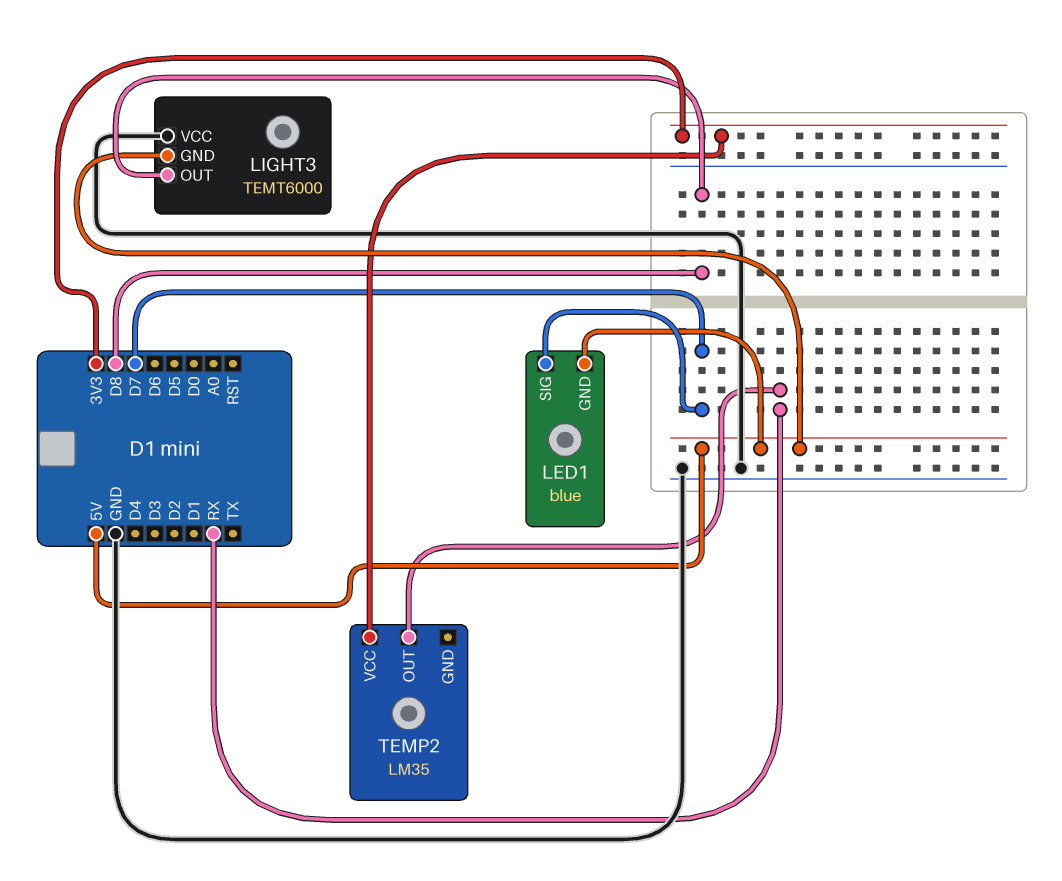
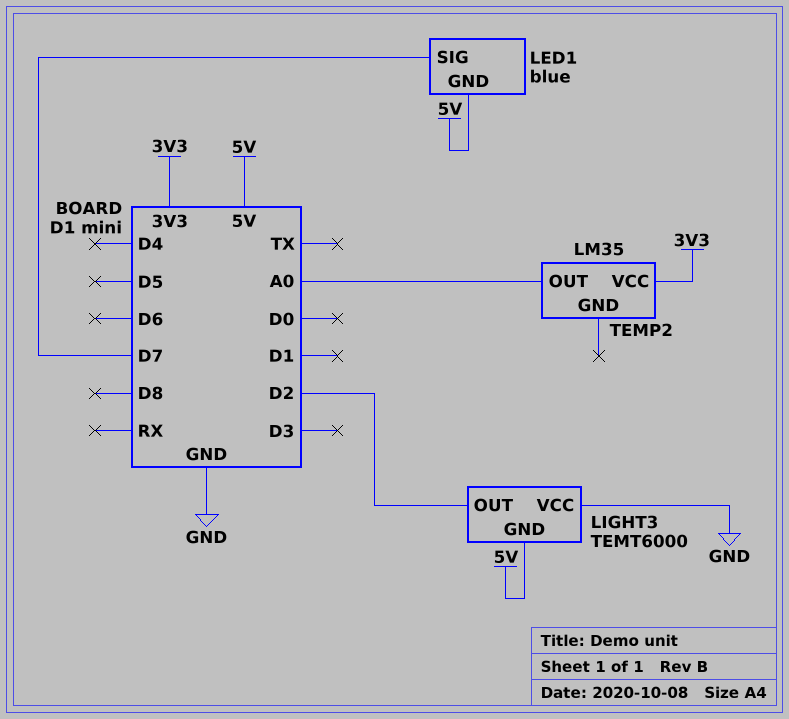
LIGHT3 pin OUT: D8 -> D2
TEMP2 pin OUT: RX -> A0

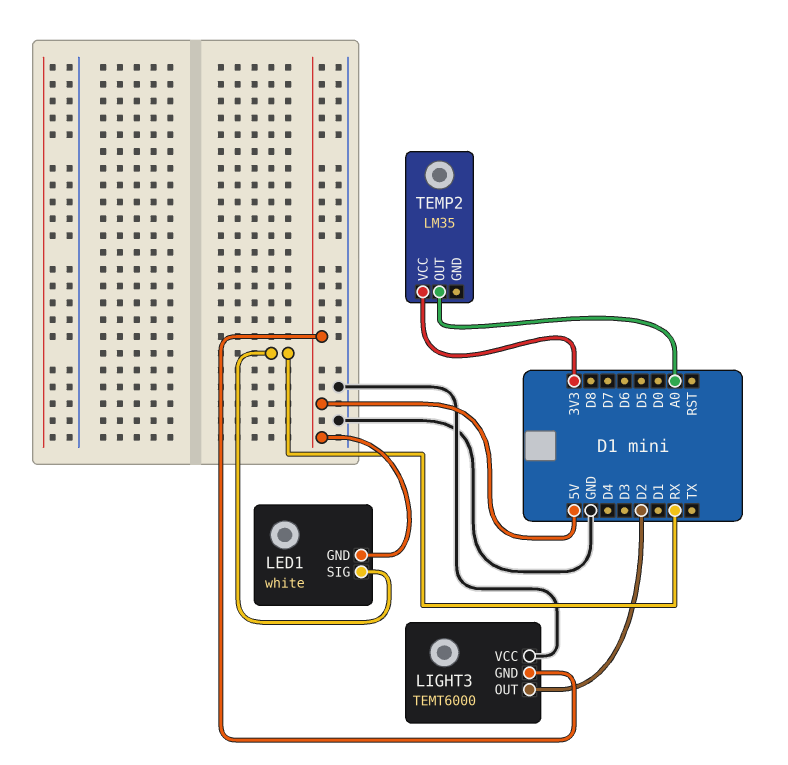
LED1: blue -> white
LED1 pin SIG: D7 -> RX

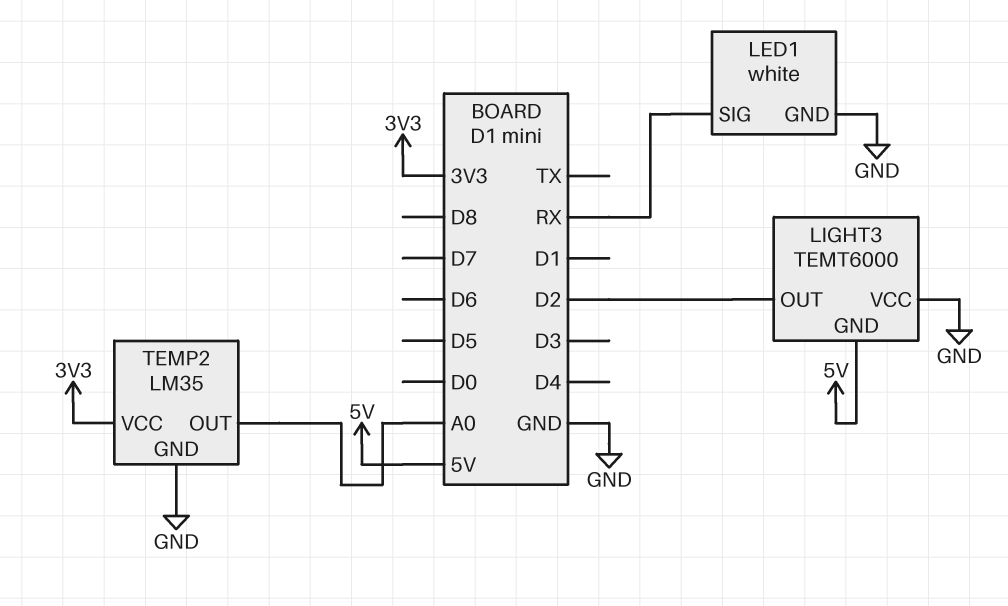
LED1 pin GND: 5V -> GND
TEMP2 pin GND: none -> GND

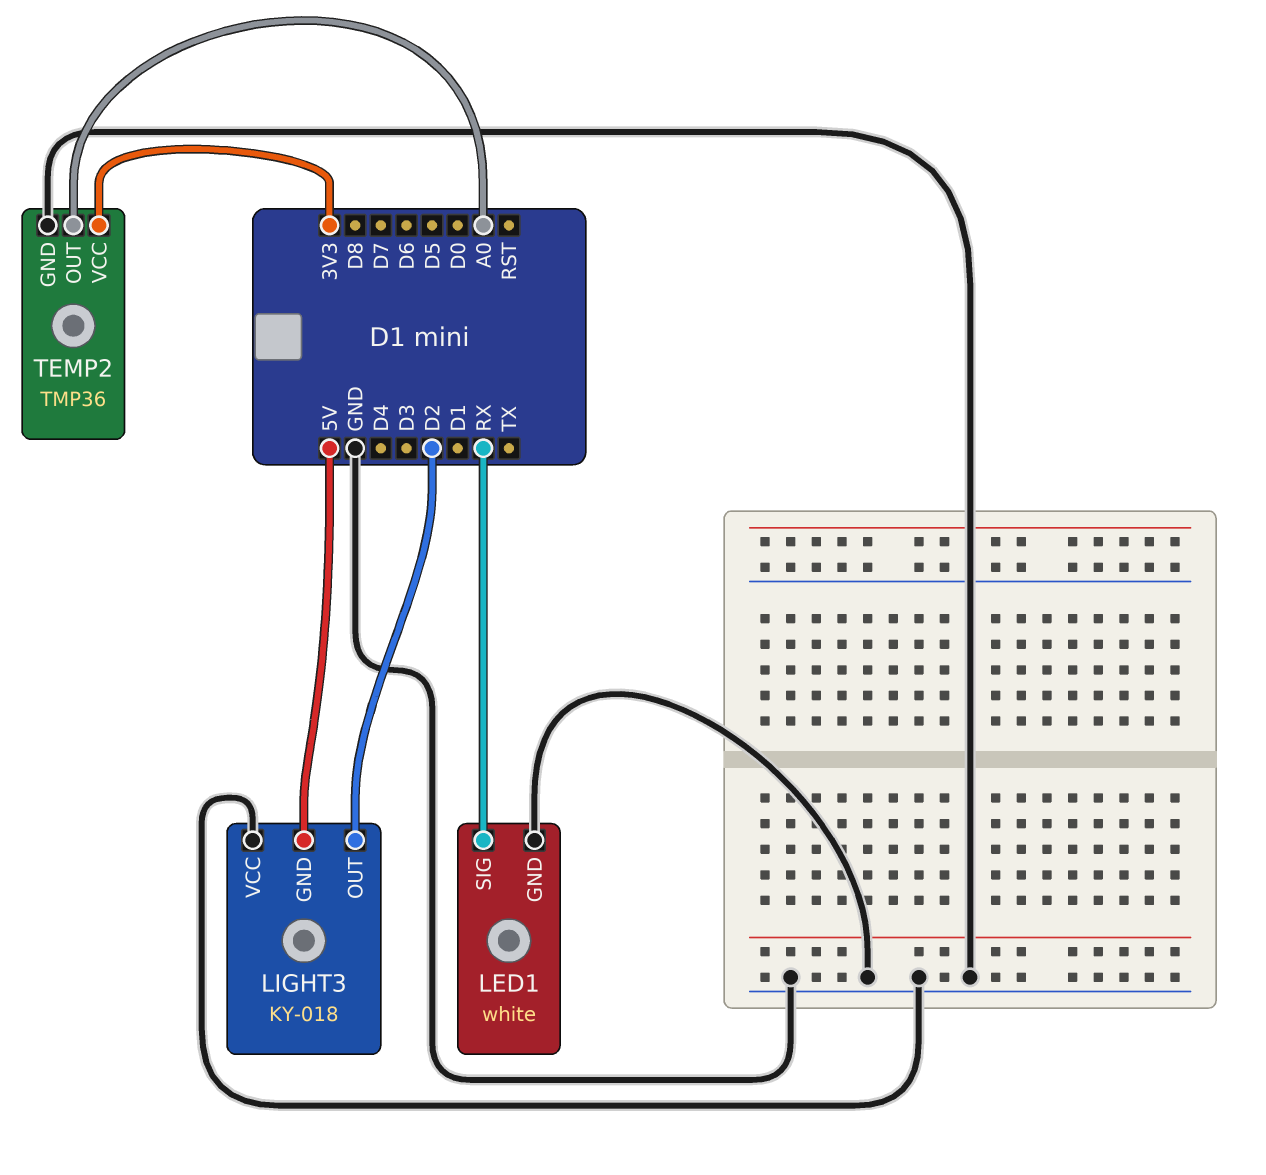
LIGHT3: TEMT6000 -> KY-018
TEMP2: LM35 -> TMP36

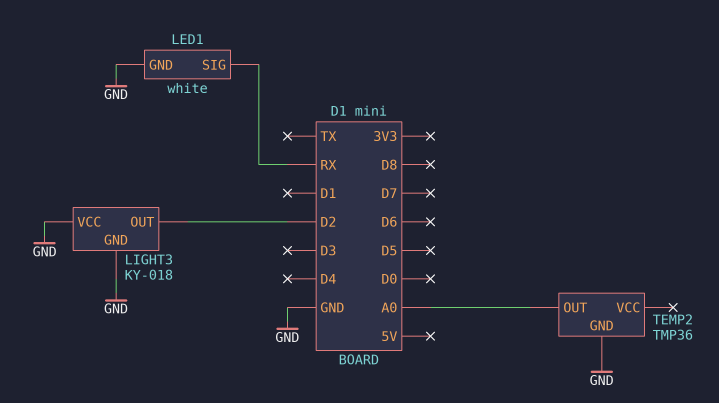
LIGHT3 pin GND: 5V -> GND
TEMP2 pin VCC: 3V3 -> none

